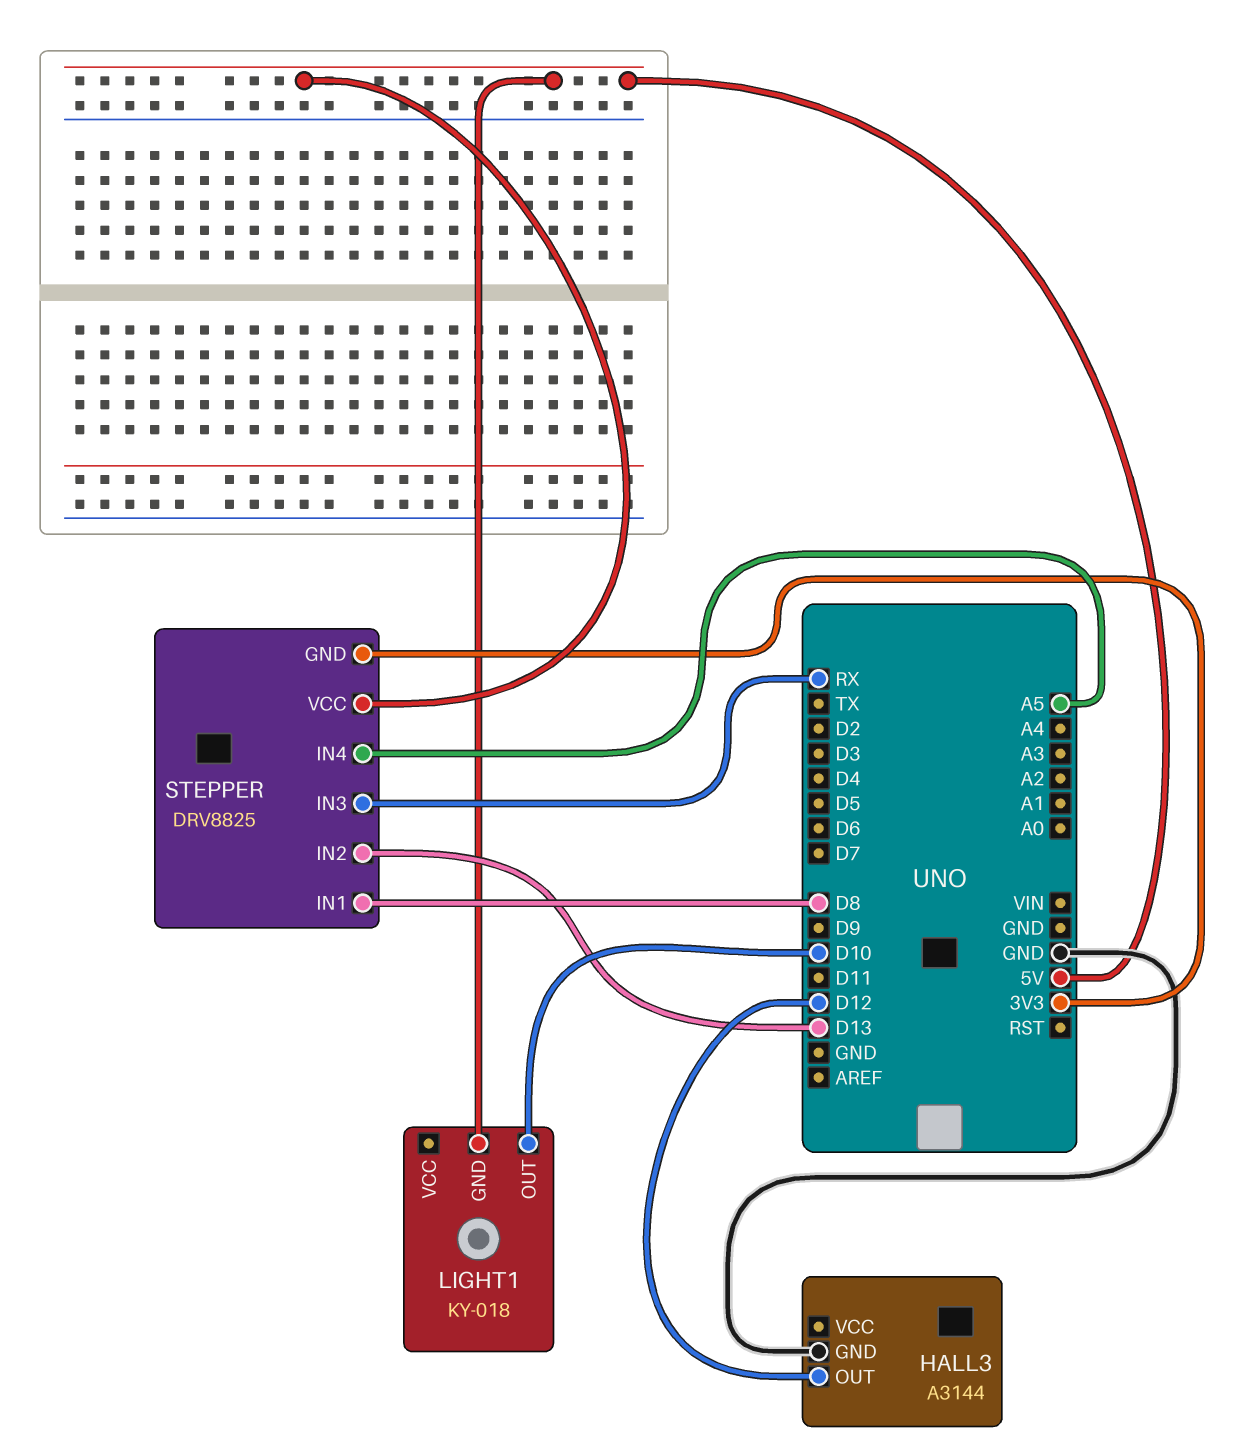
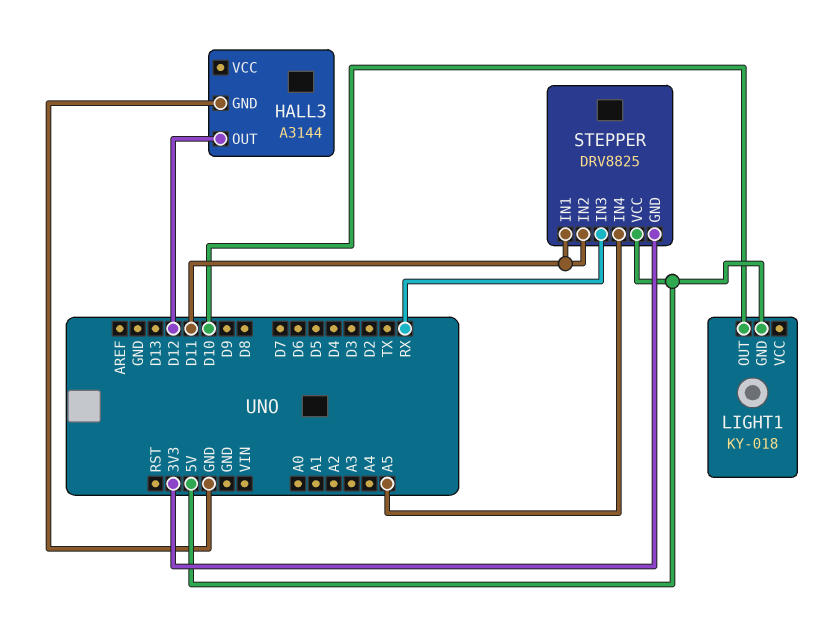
STEPPER pin IN1: D8 -> D11
STEPPER pin IN2: D13 -> D11

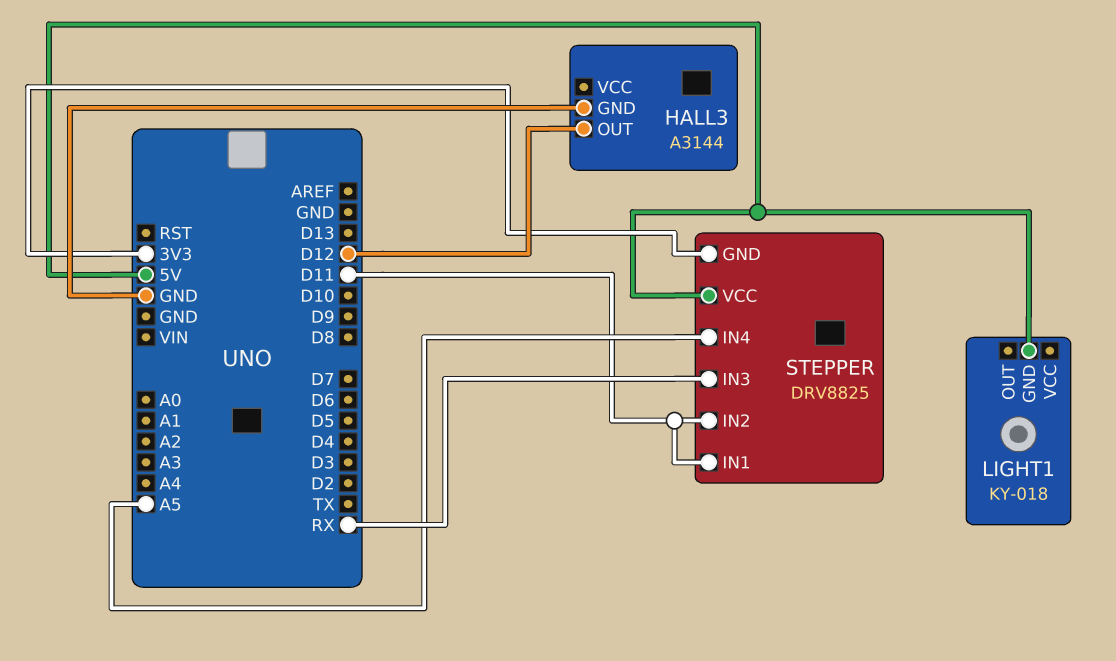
LIGHT1 pin OUT: D10 -> none

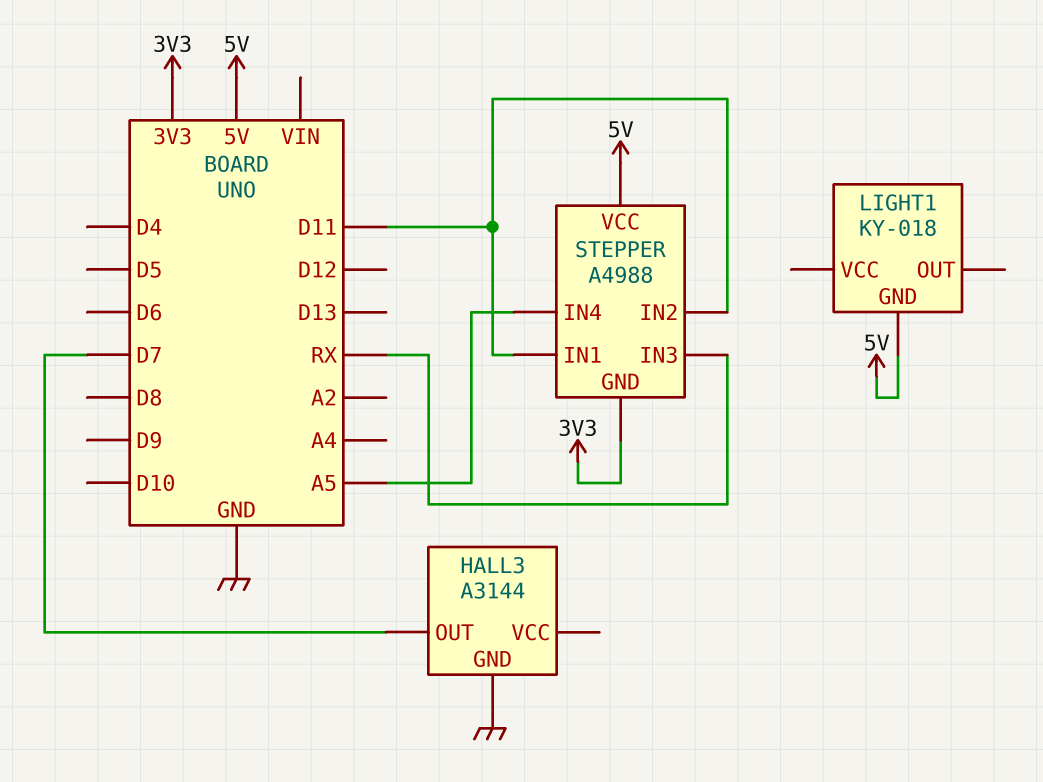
HALL3 pin OUT: D12 -> D7
STEPPER: DRV8825 -> A4988

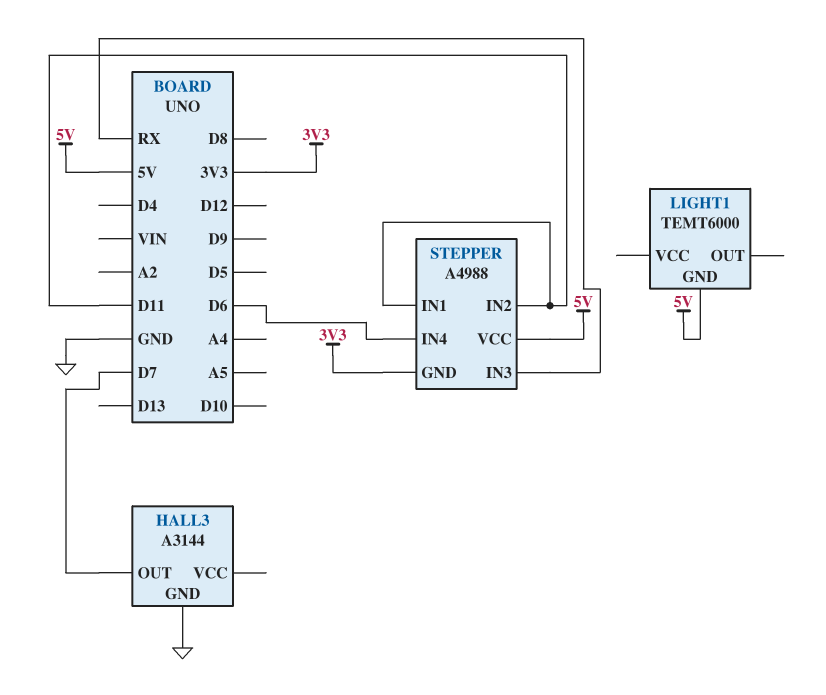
LIGHT1: KY-018 -> TEMT6000
STEPPER pin IN4: A5 -> D6

